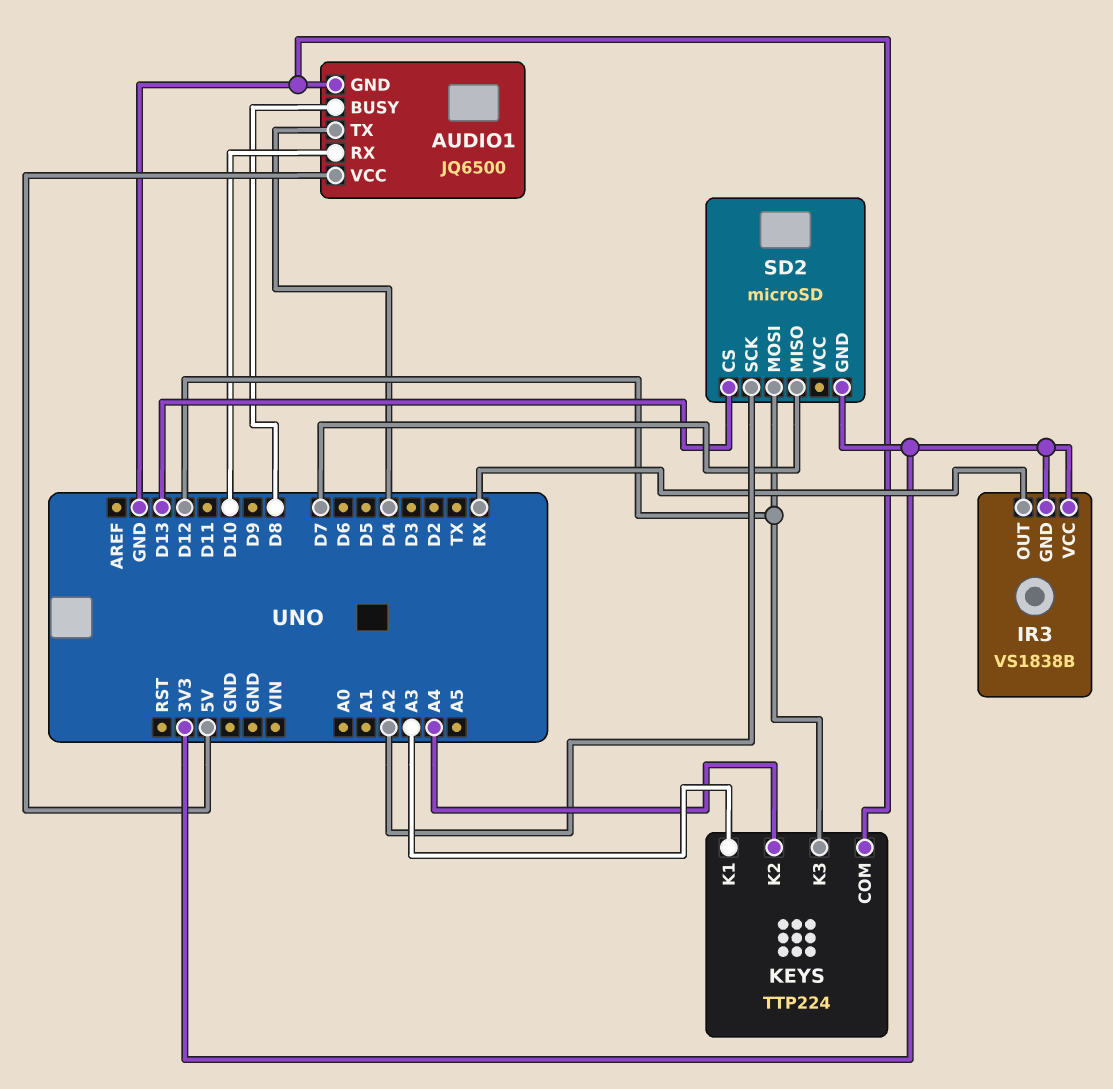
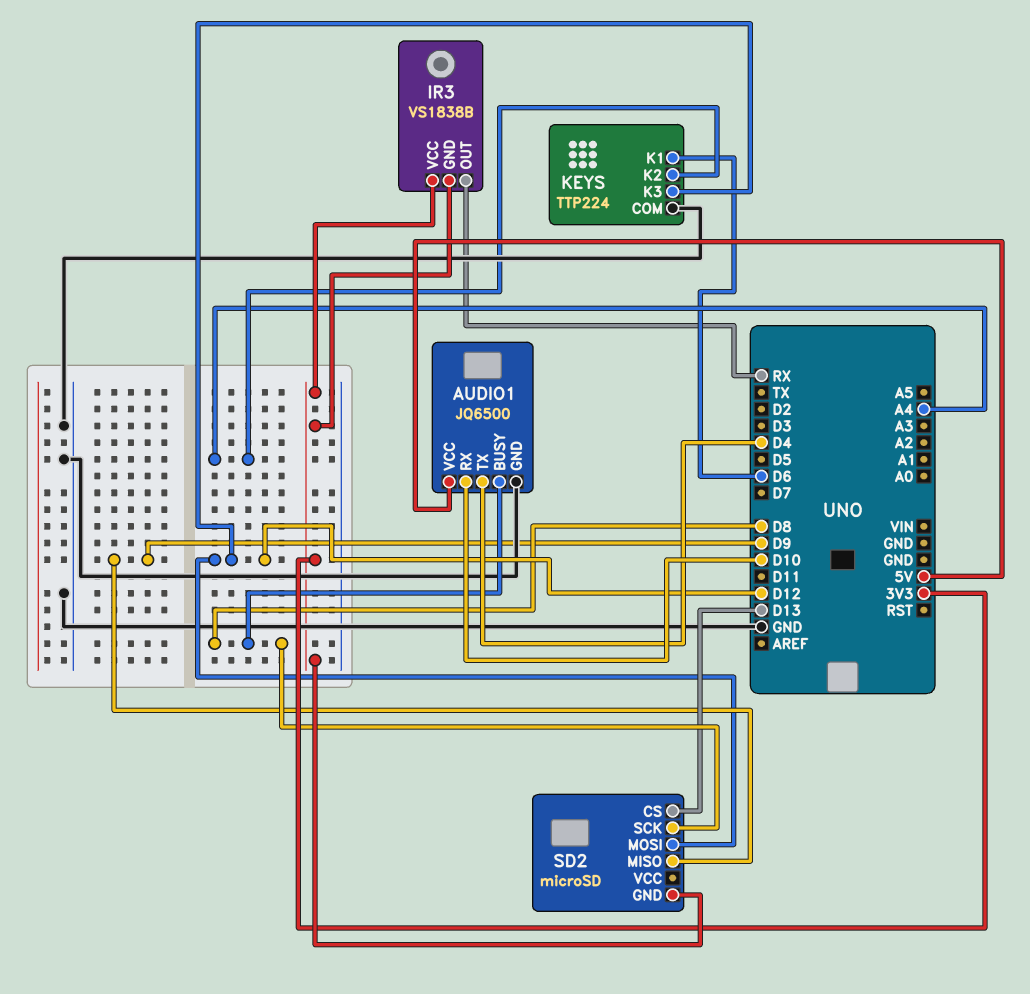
KEYS pin K1: A3 -> D6
SD2 pin MISO: D7 -> D9
SD2 pin SCK: A2 -> D8

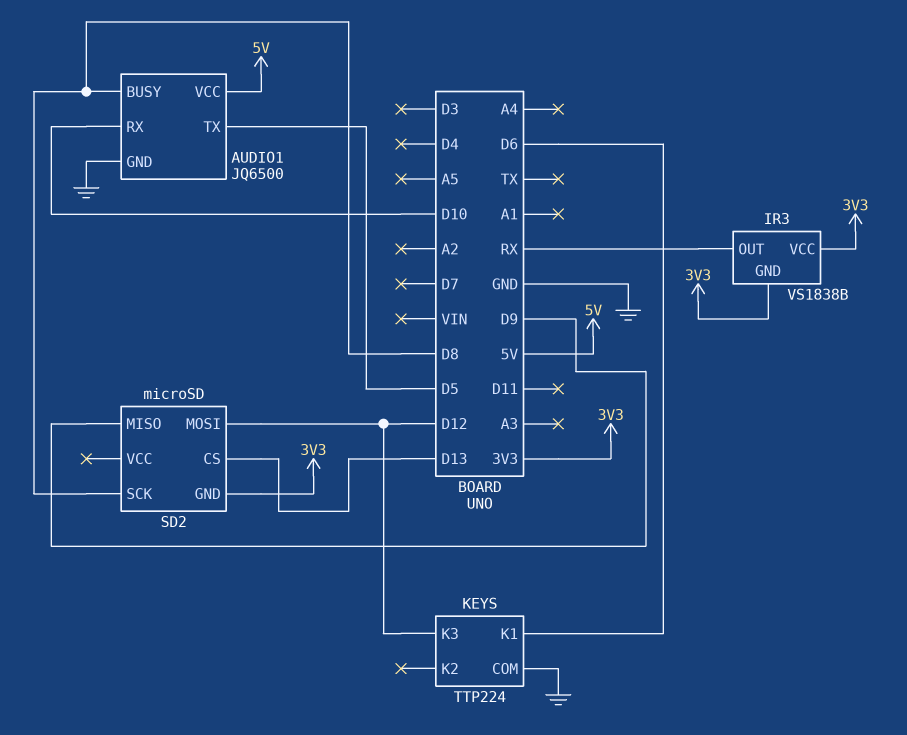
AUDIO1 pin TX: D4 -> D5
KEYS pin K2: A4 -> none

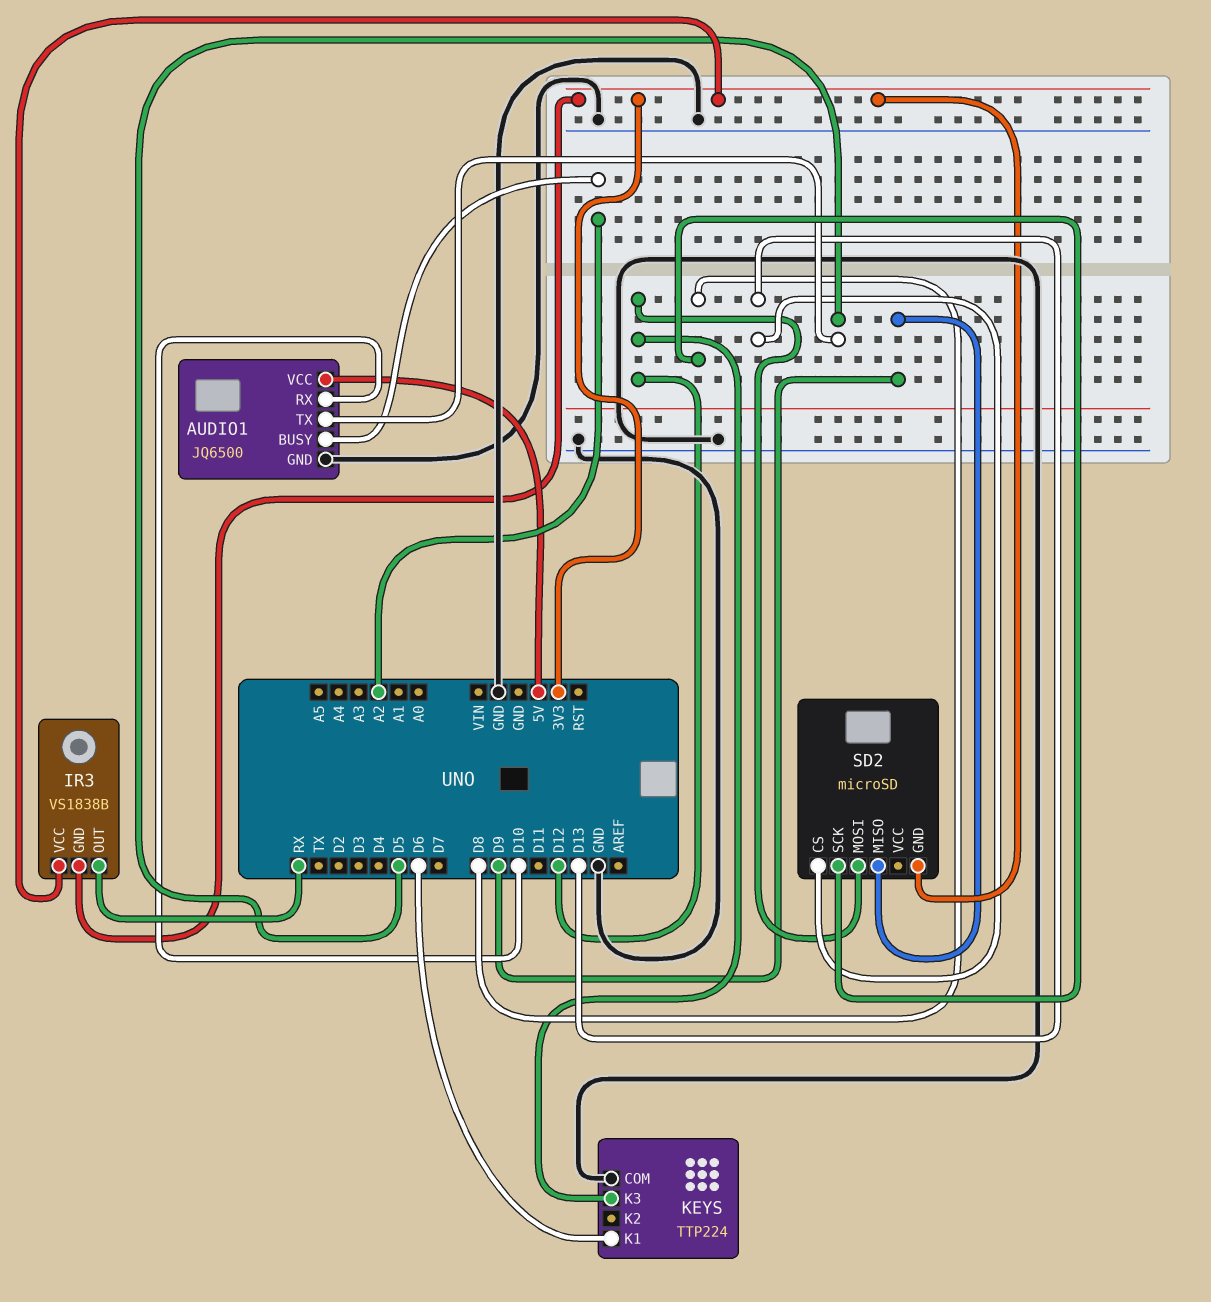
AUDIO1 pin BUSY: D8 -> A2

